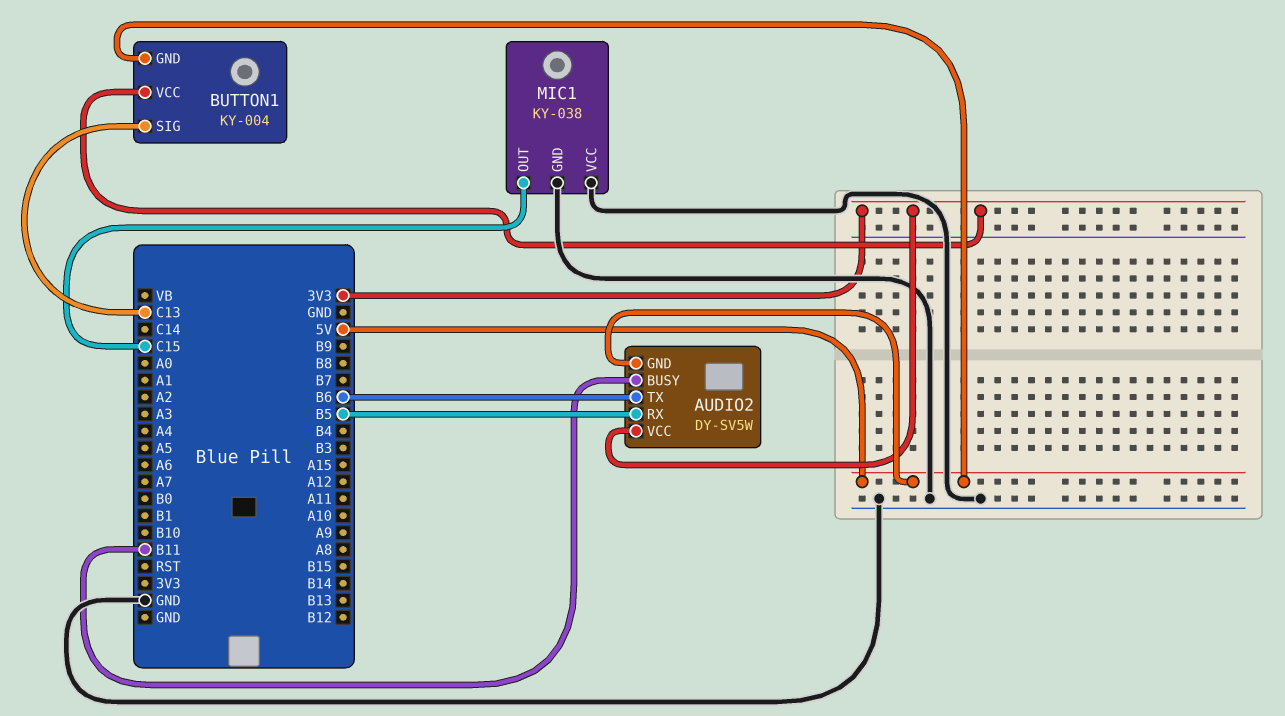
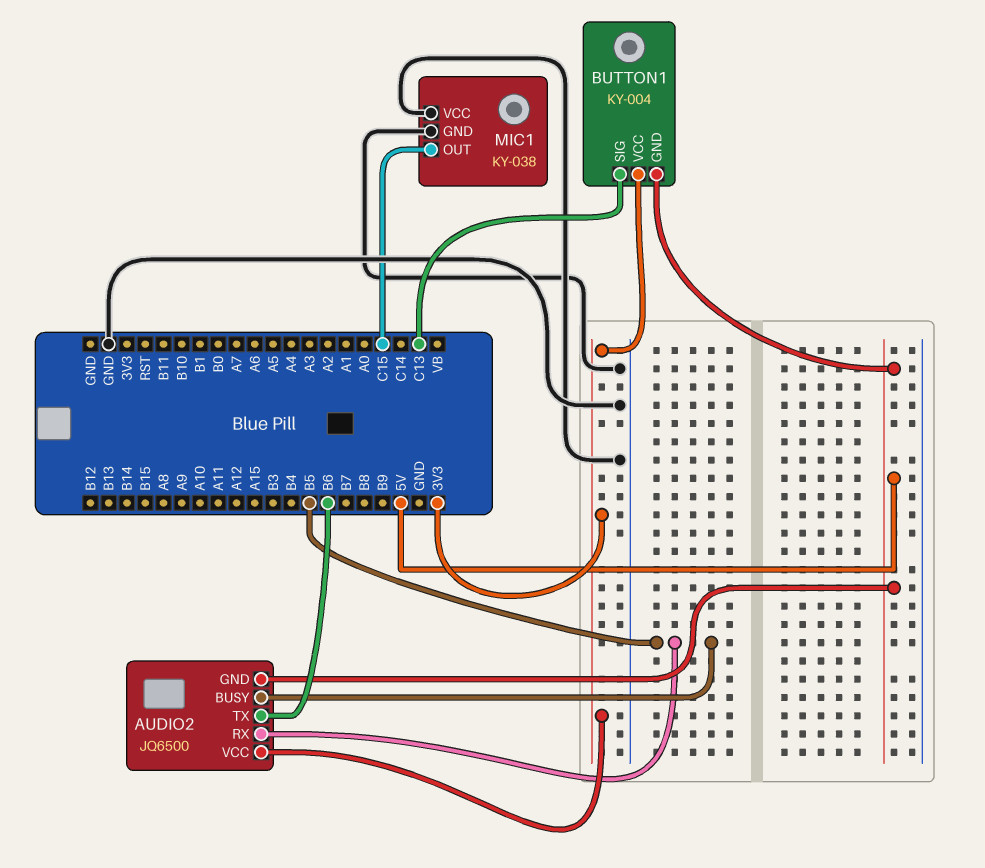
AUDIO2: DY-SV5W -> JQ6500
AUDIO2 pin BUSY: B11 -> B5

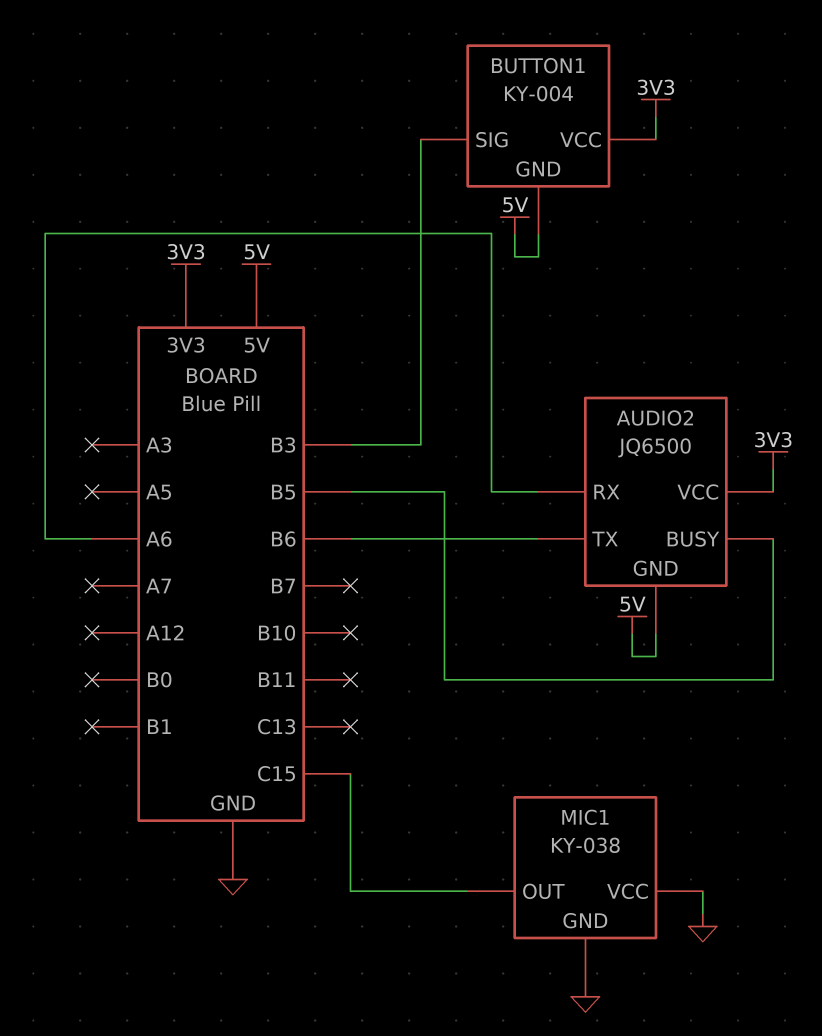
AUDIO2 pin RX: B5 -> A6
BUTTON1 pin SIG: C13 -> B3

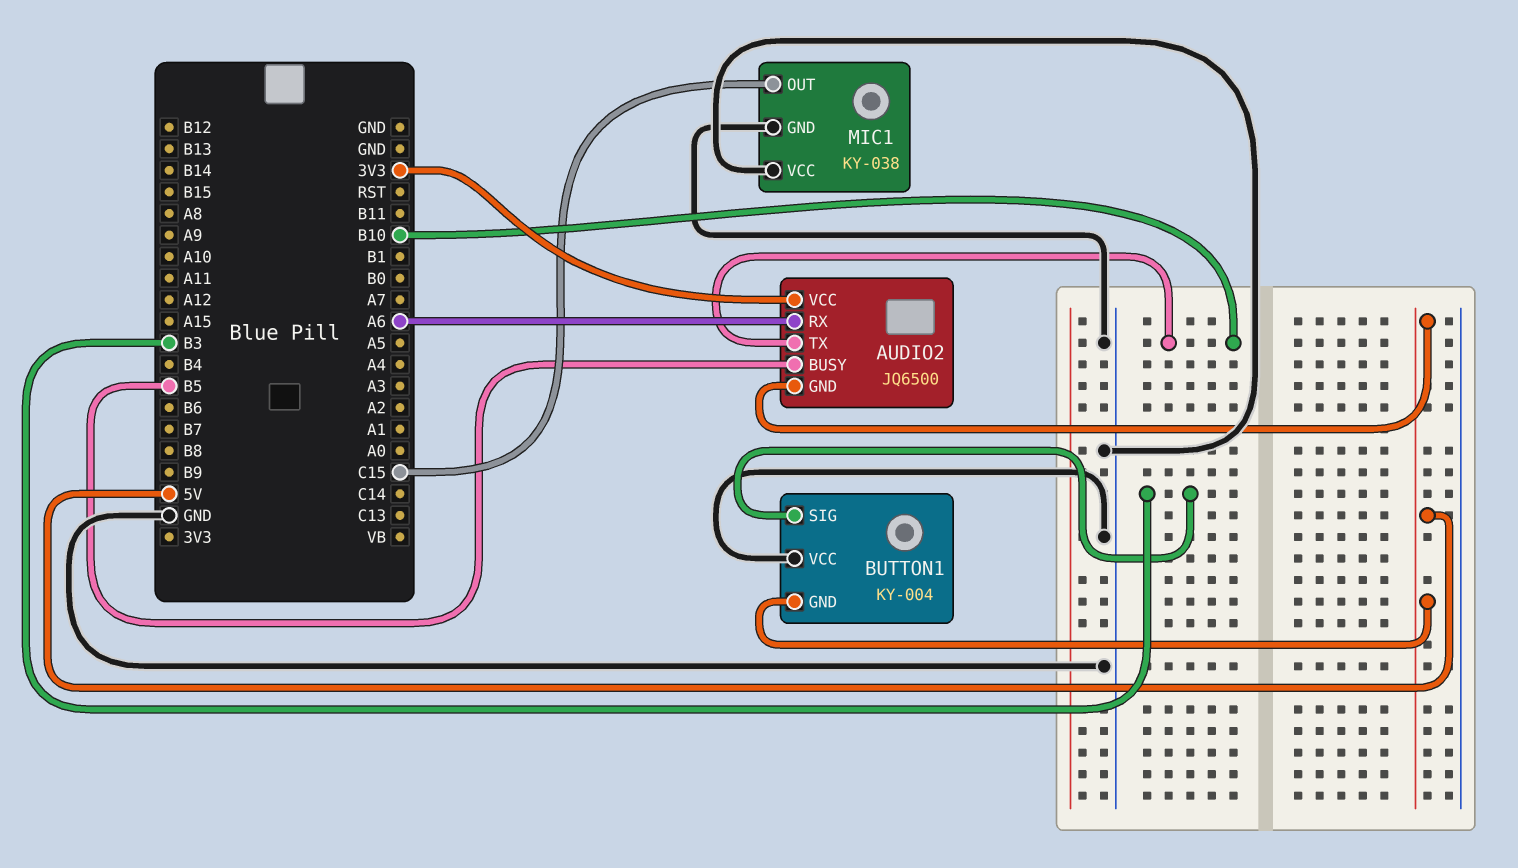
AUDIO2 pin TX: B6 -> B10
BUTTON1 pin VCC: 3V3 -> GND

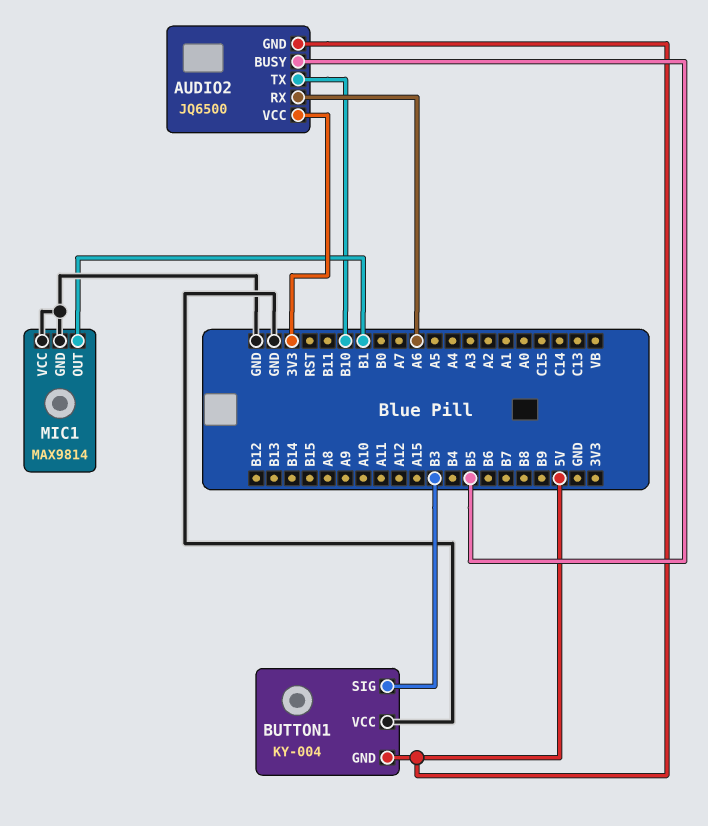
MIC1: KY-038 -> MAX9814
MIC1 pin OUT: C15 -> B1

